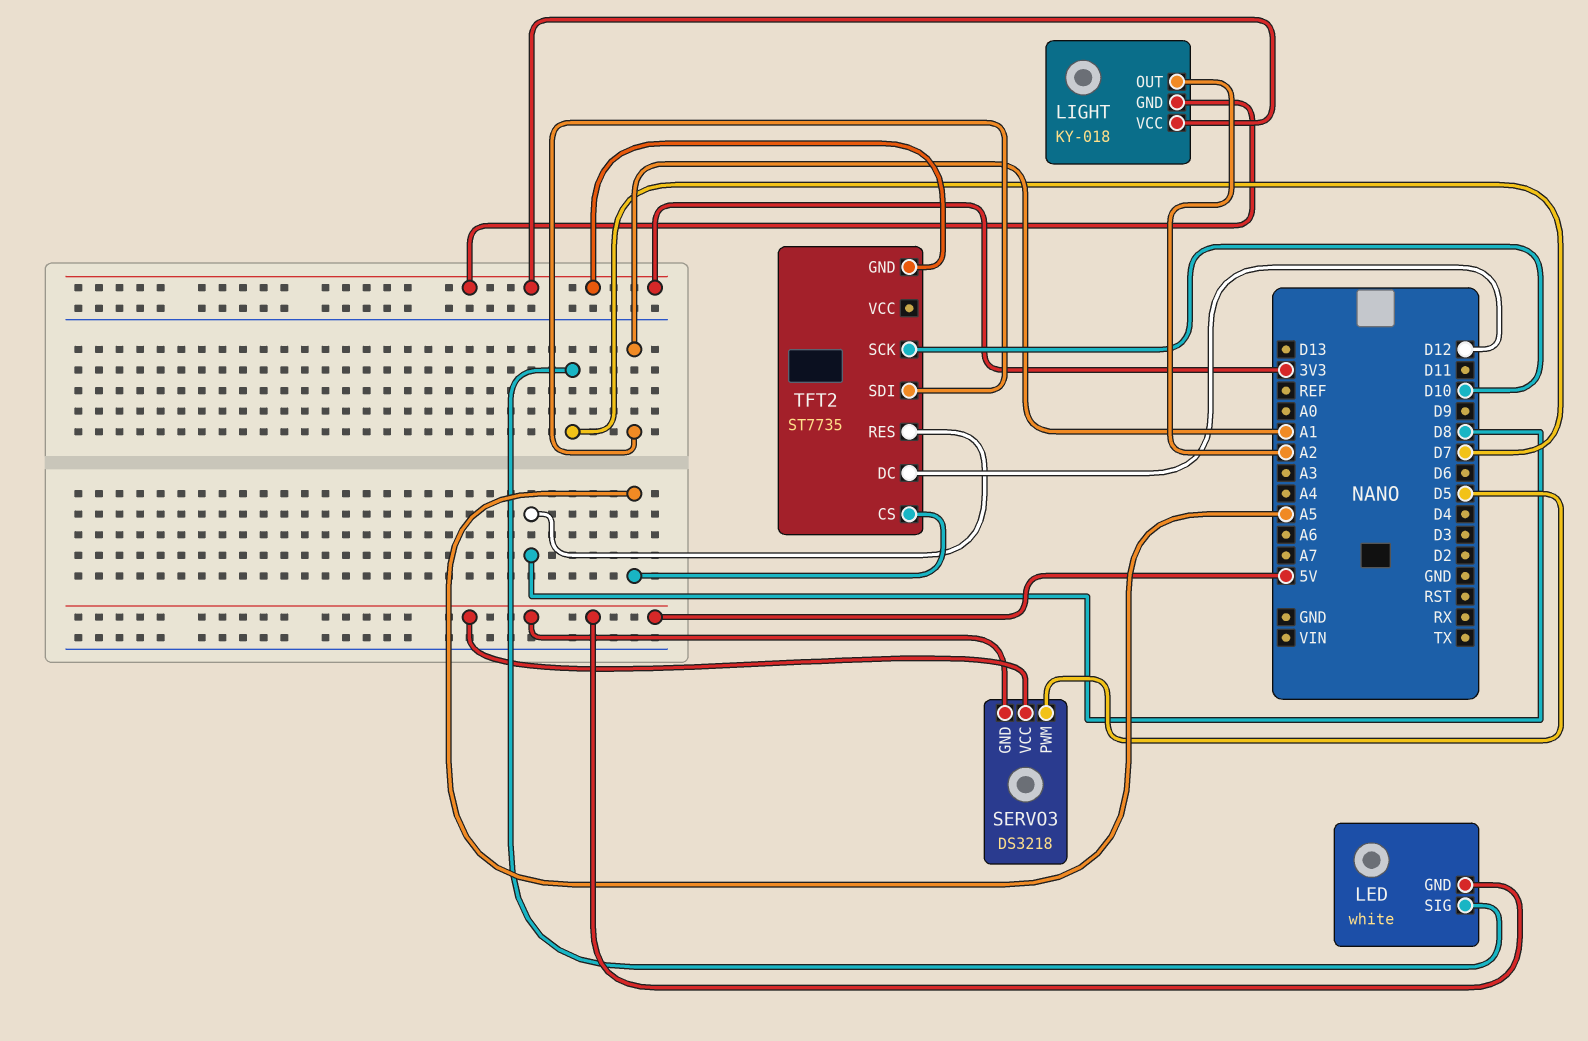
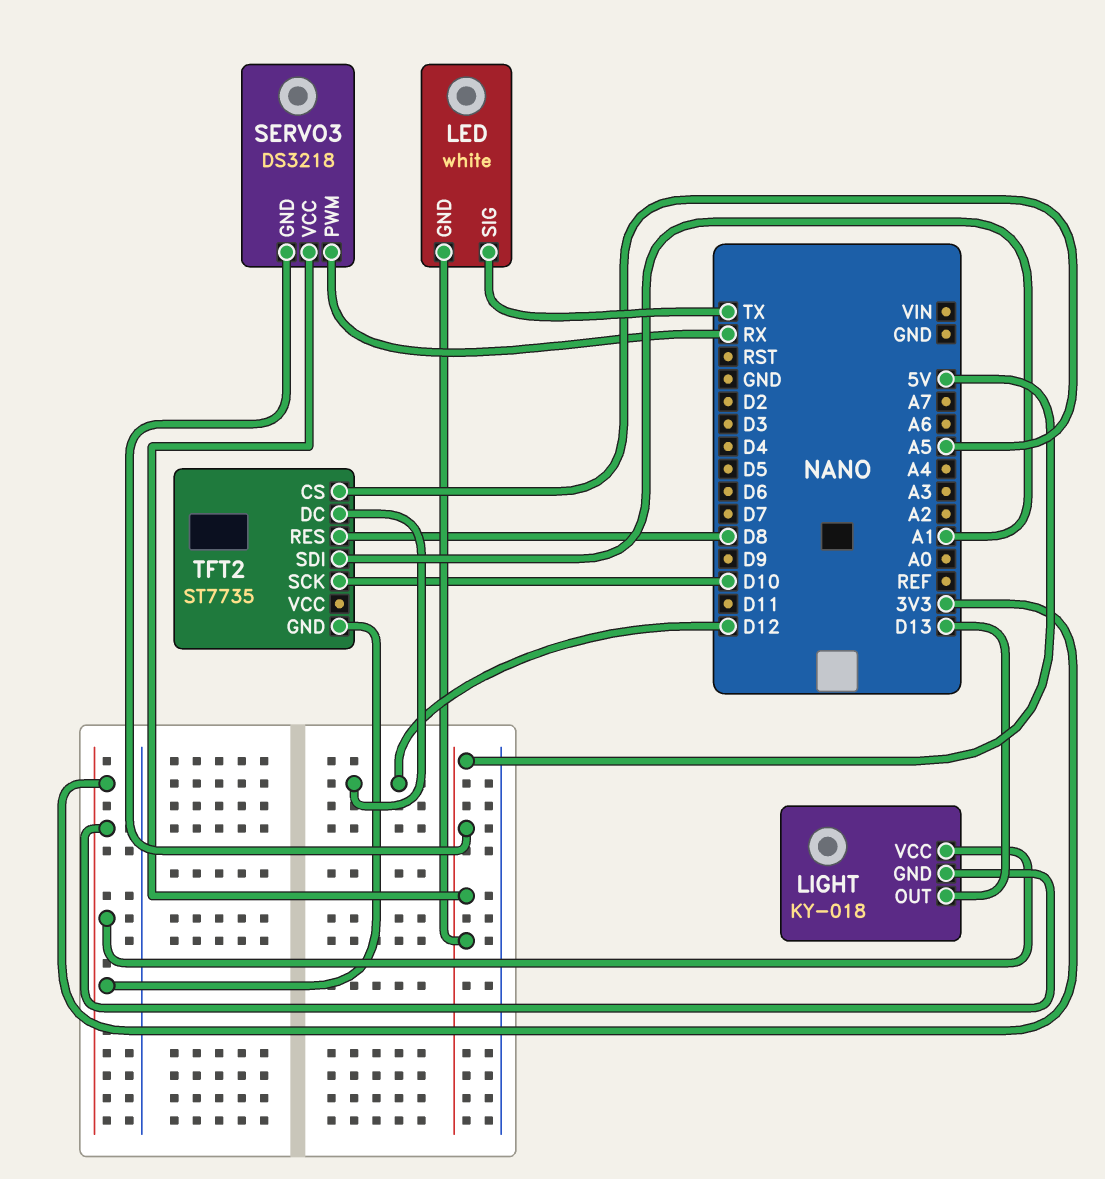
LED pin SIG: D7 -> TX
LIGHT pin OUT: A2 -> D13
SERVO3 pin PWM: D5 -> RX

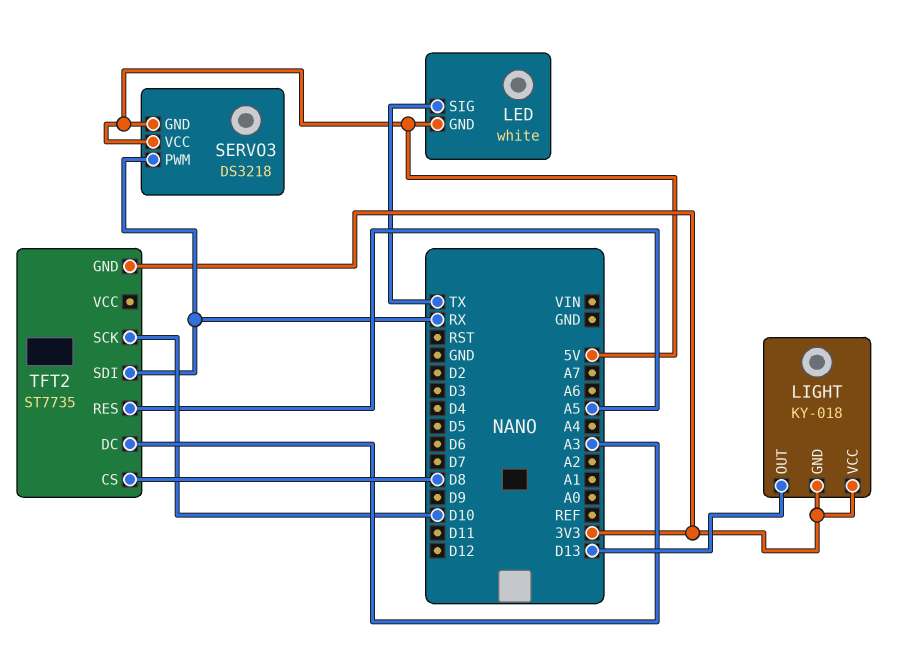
TFT2 pin CS: A5 -> D8
TFT2 pin DC: D12 -> A3
TFT2 pin RES: D8 -> A5
TFT2 pin SDI: A1 -> RX

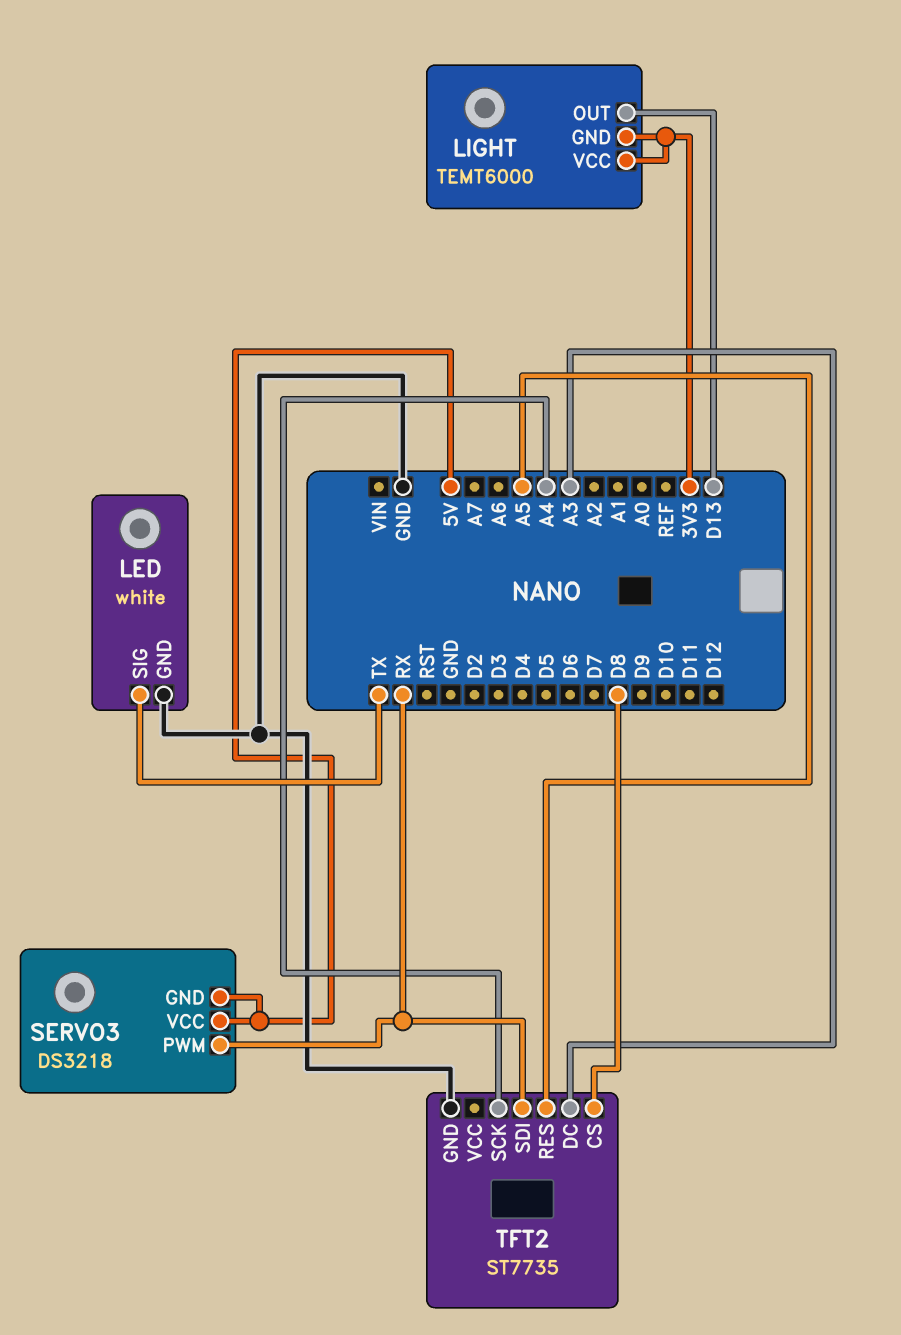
LED pin GND: 5V -> GND
LIGHT: KY-018 -> TEMT6000
TFT2 pin GND: 3V3 -> GND
TFT2 pin SCK: D10 -> A4

